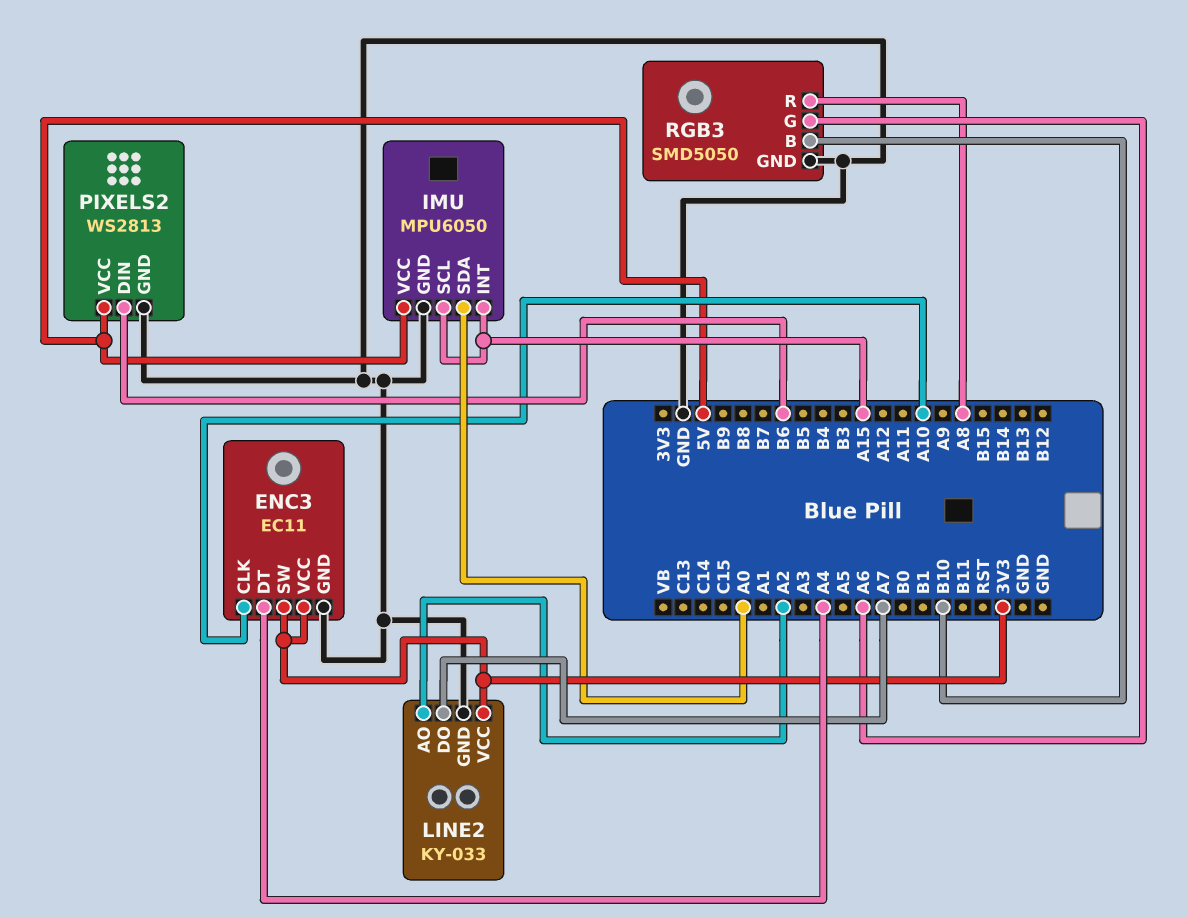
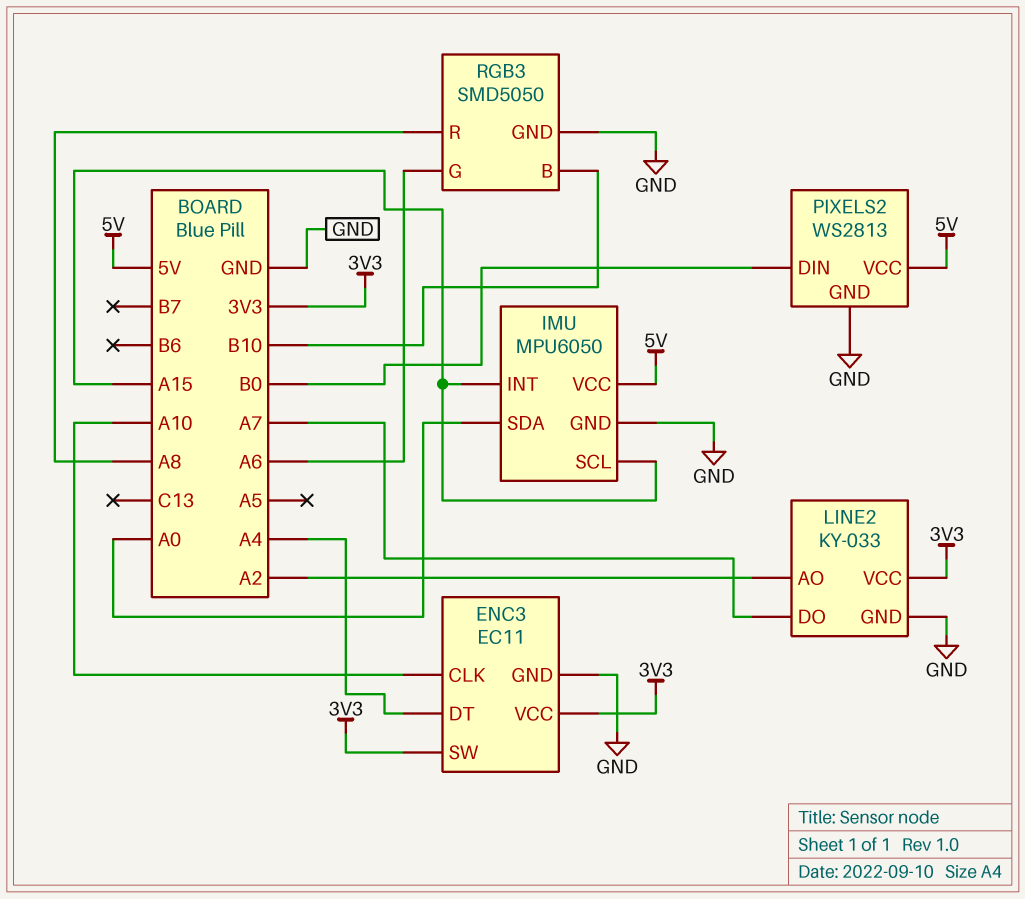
PIXELS2 pin DIN: B6 -> B0

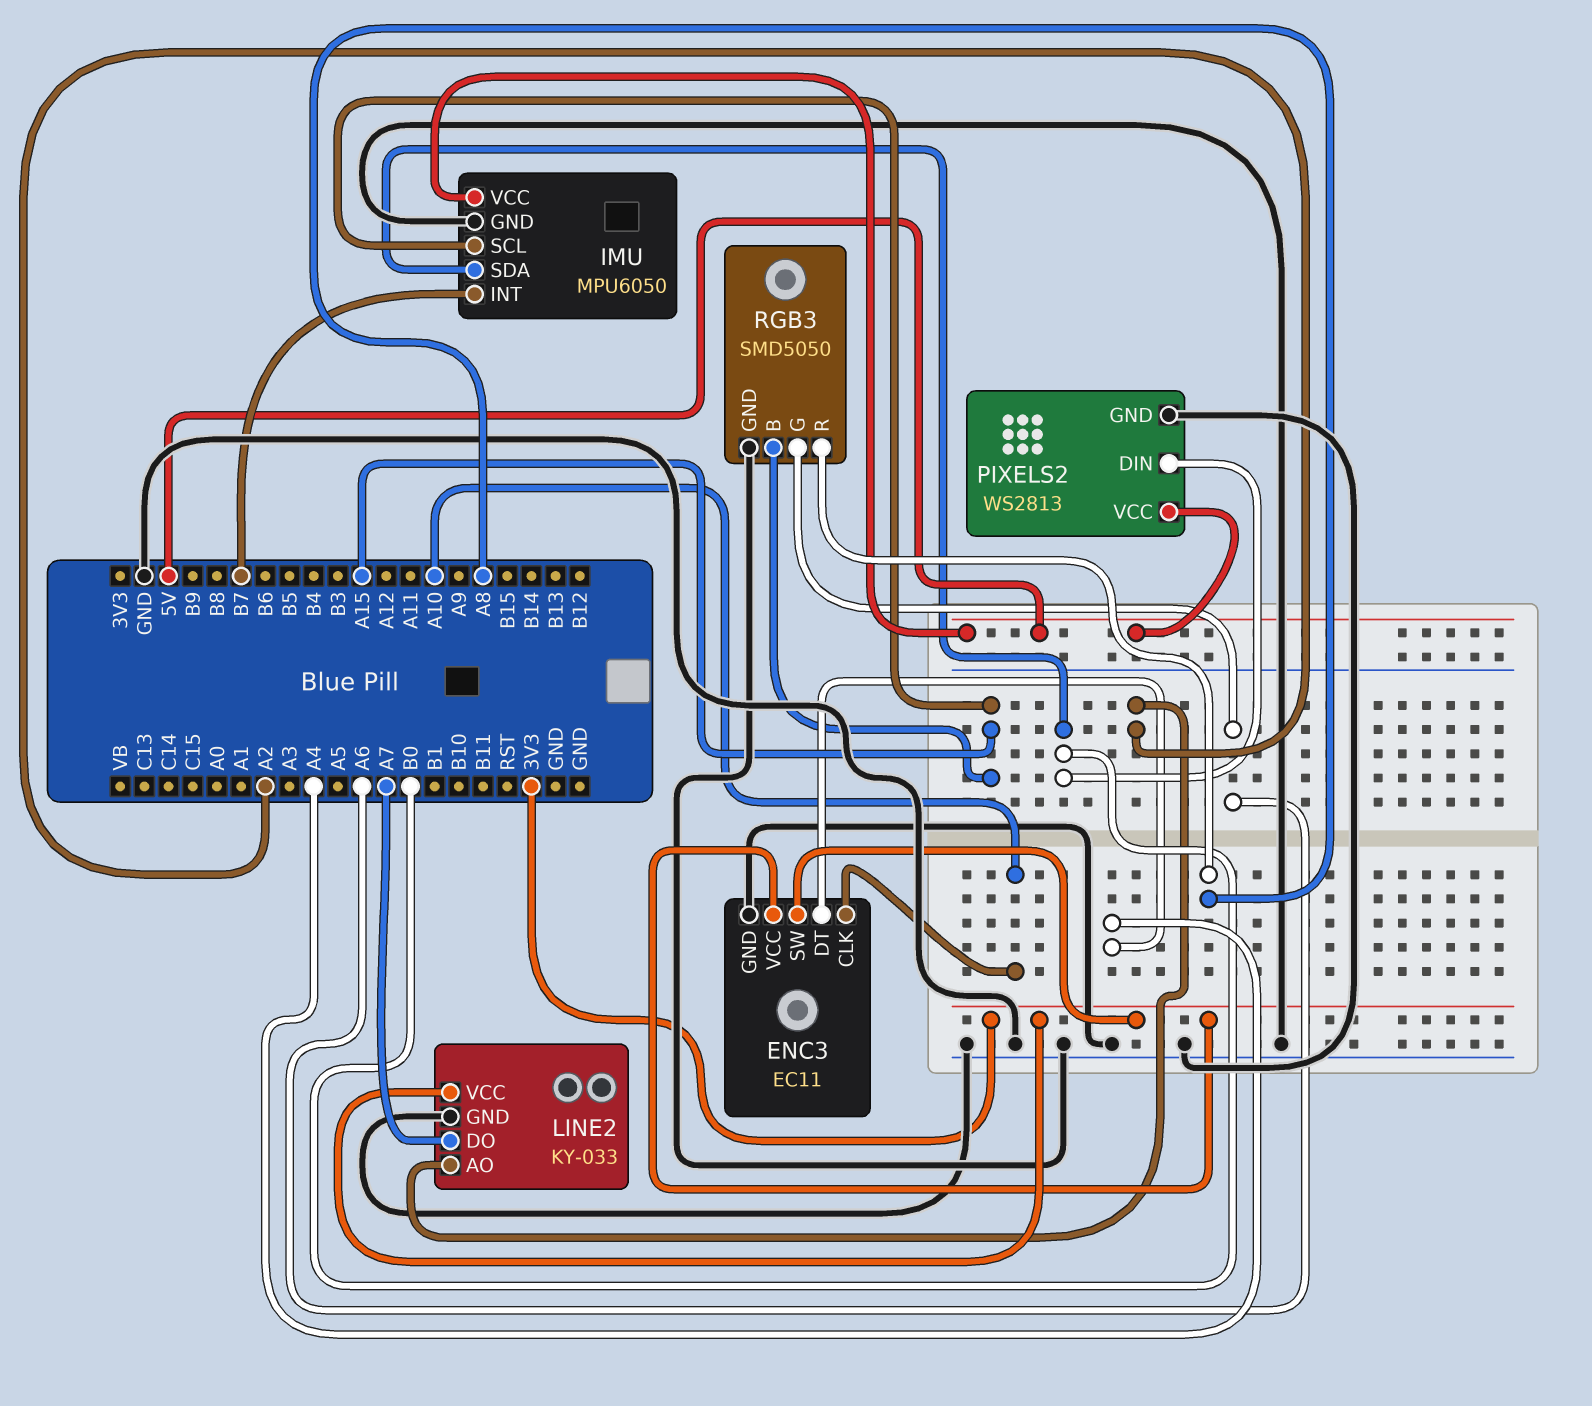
IMU pin INT: A15 -> B7
IMU pin SDA: A0 -> B0
RGB3 pin B: B10 -> A15

